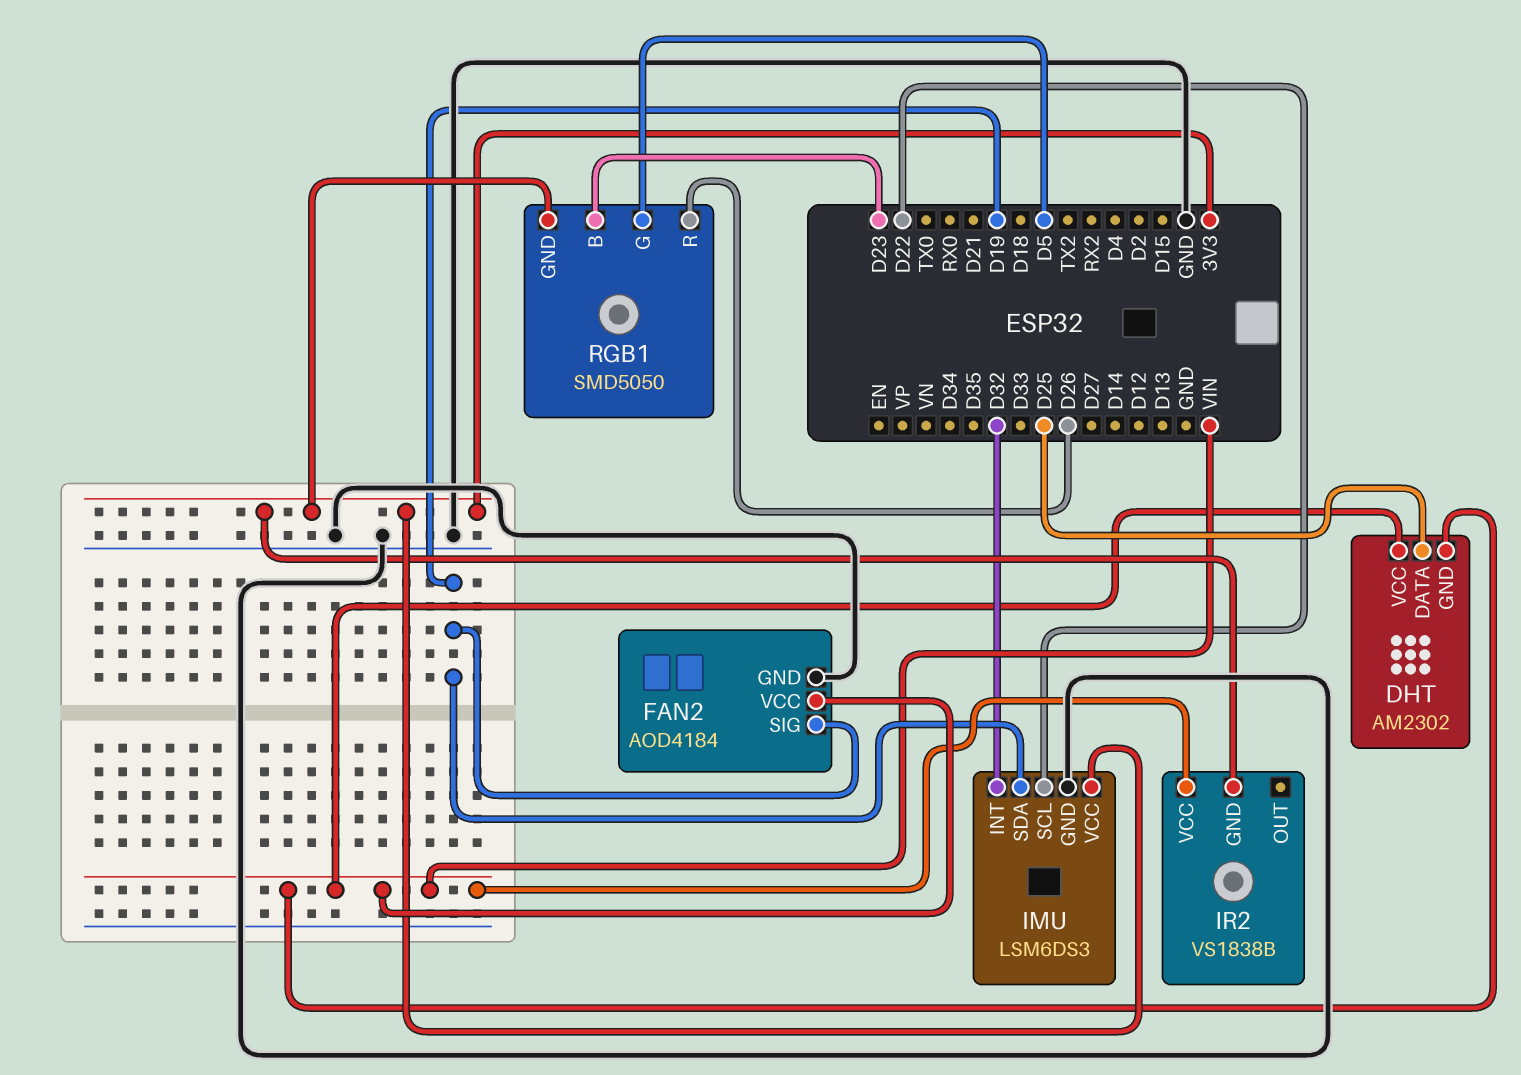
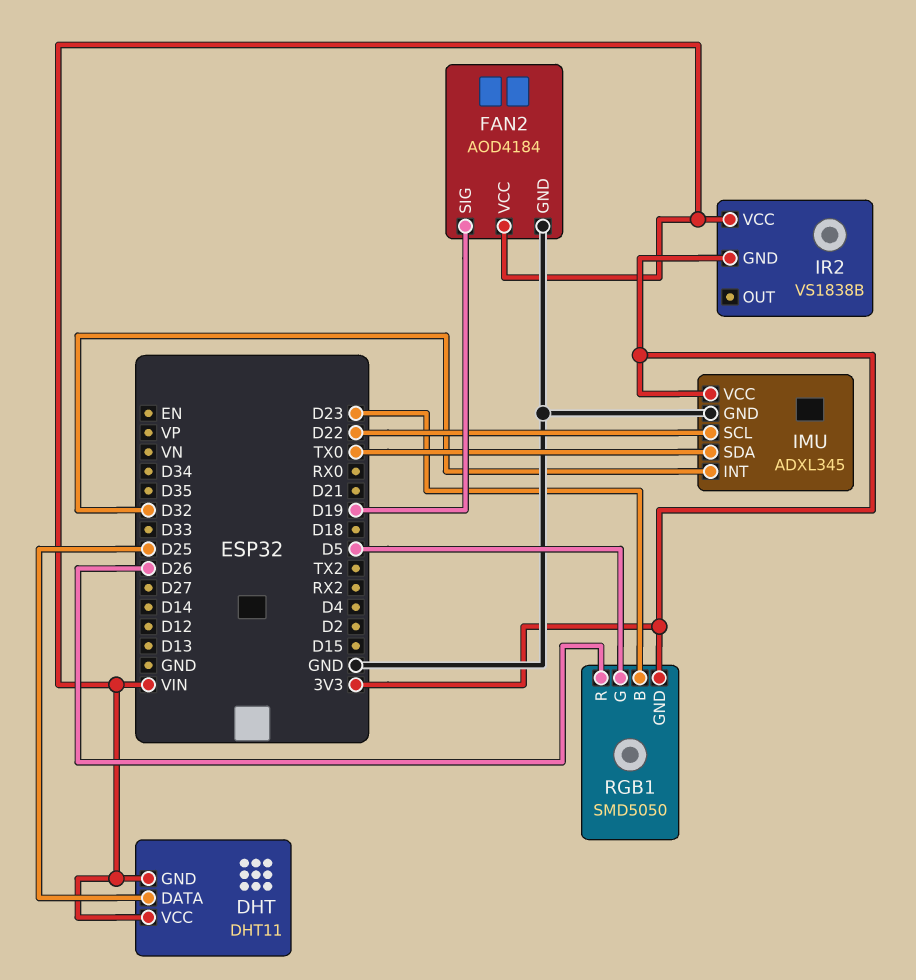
DHT: AM2302 -> DHT11
IMU: LSM6DS3 -> ADXL345
IMU pin SDA: D19 -> TX0

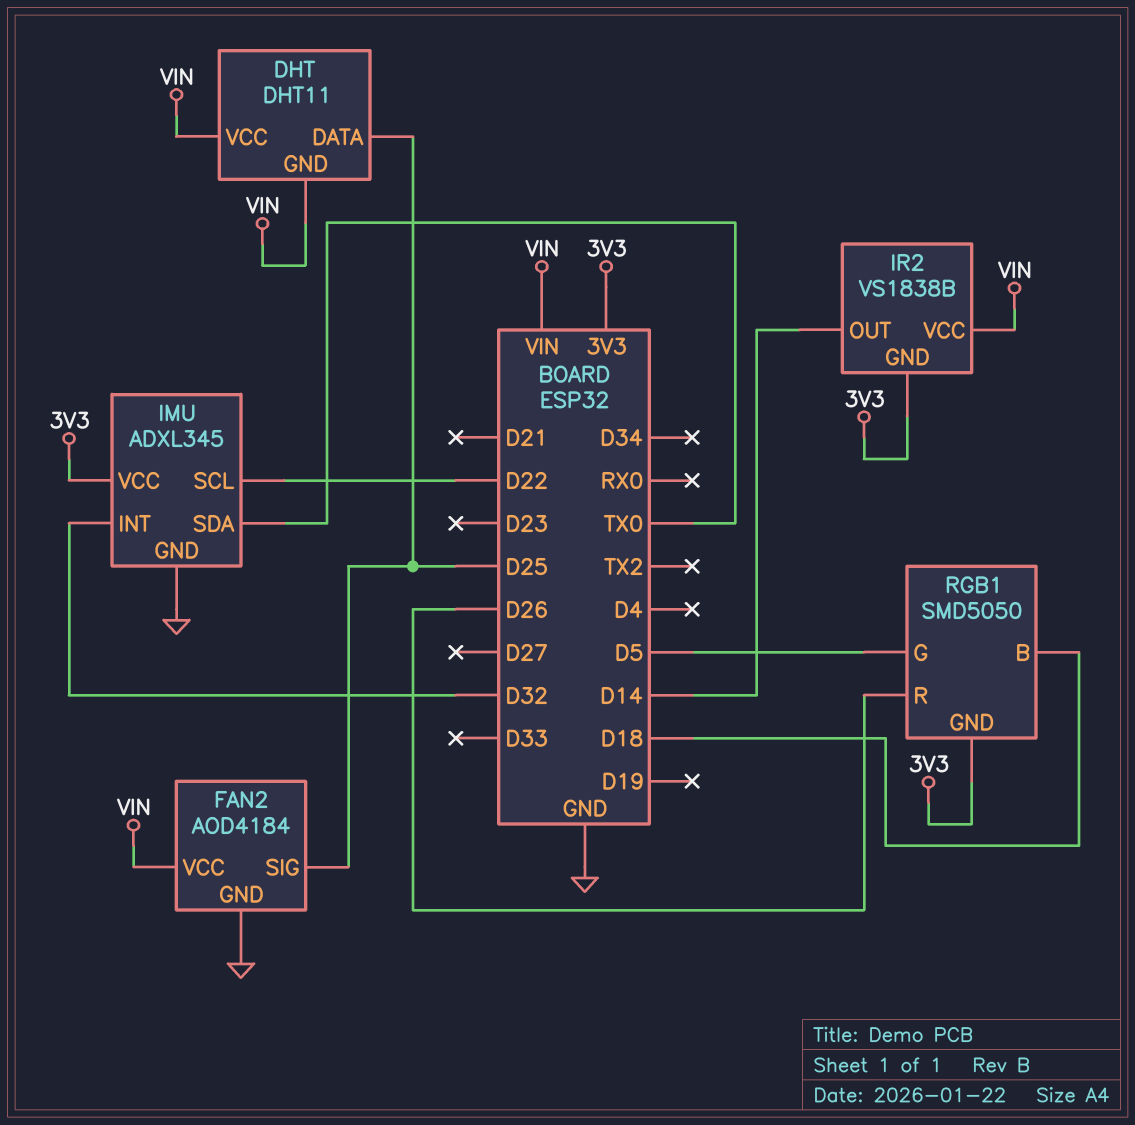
FAN2 pin SIG: D19 -> D25
IR2 pin OUT: none -> D14
RGB1 pin B: D23 -> D18

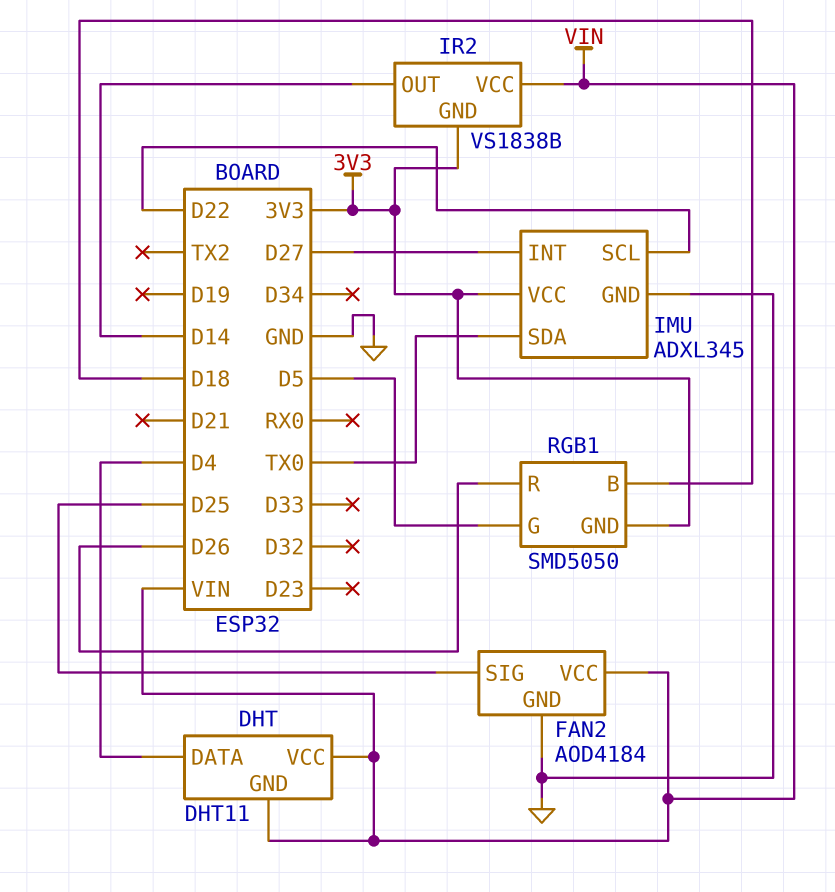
DHT pin DATA: D25 -> D4
IMU pin INT: D32 -> D27

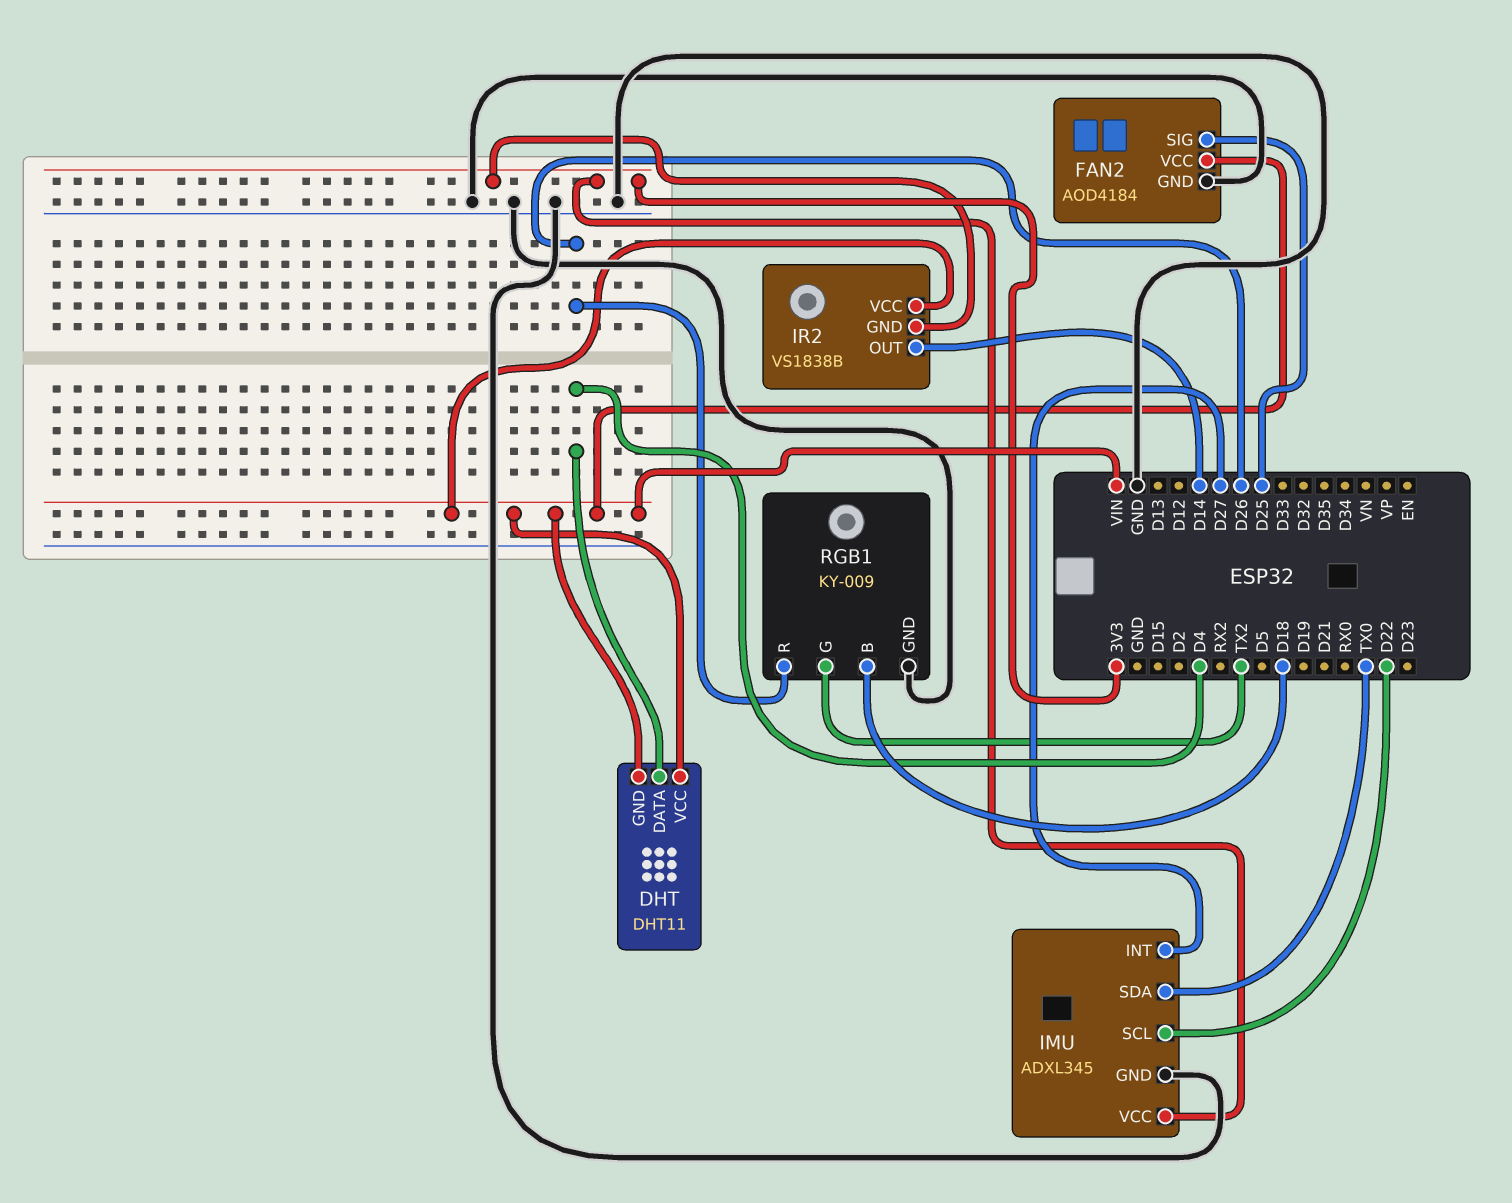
RGB1: SMD5050 -> KY-009
RGB1 pin G: D5 -> TX2
RGB1 pin GND: 3V3 -> GND

